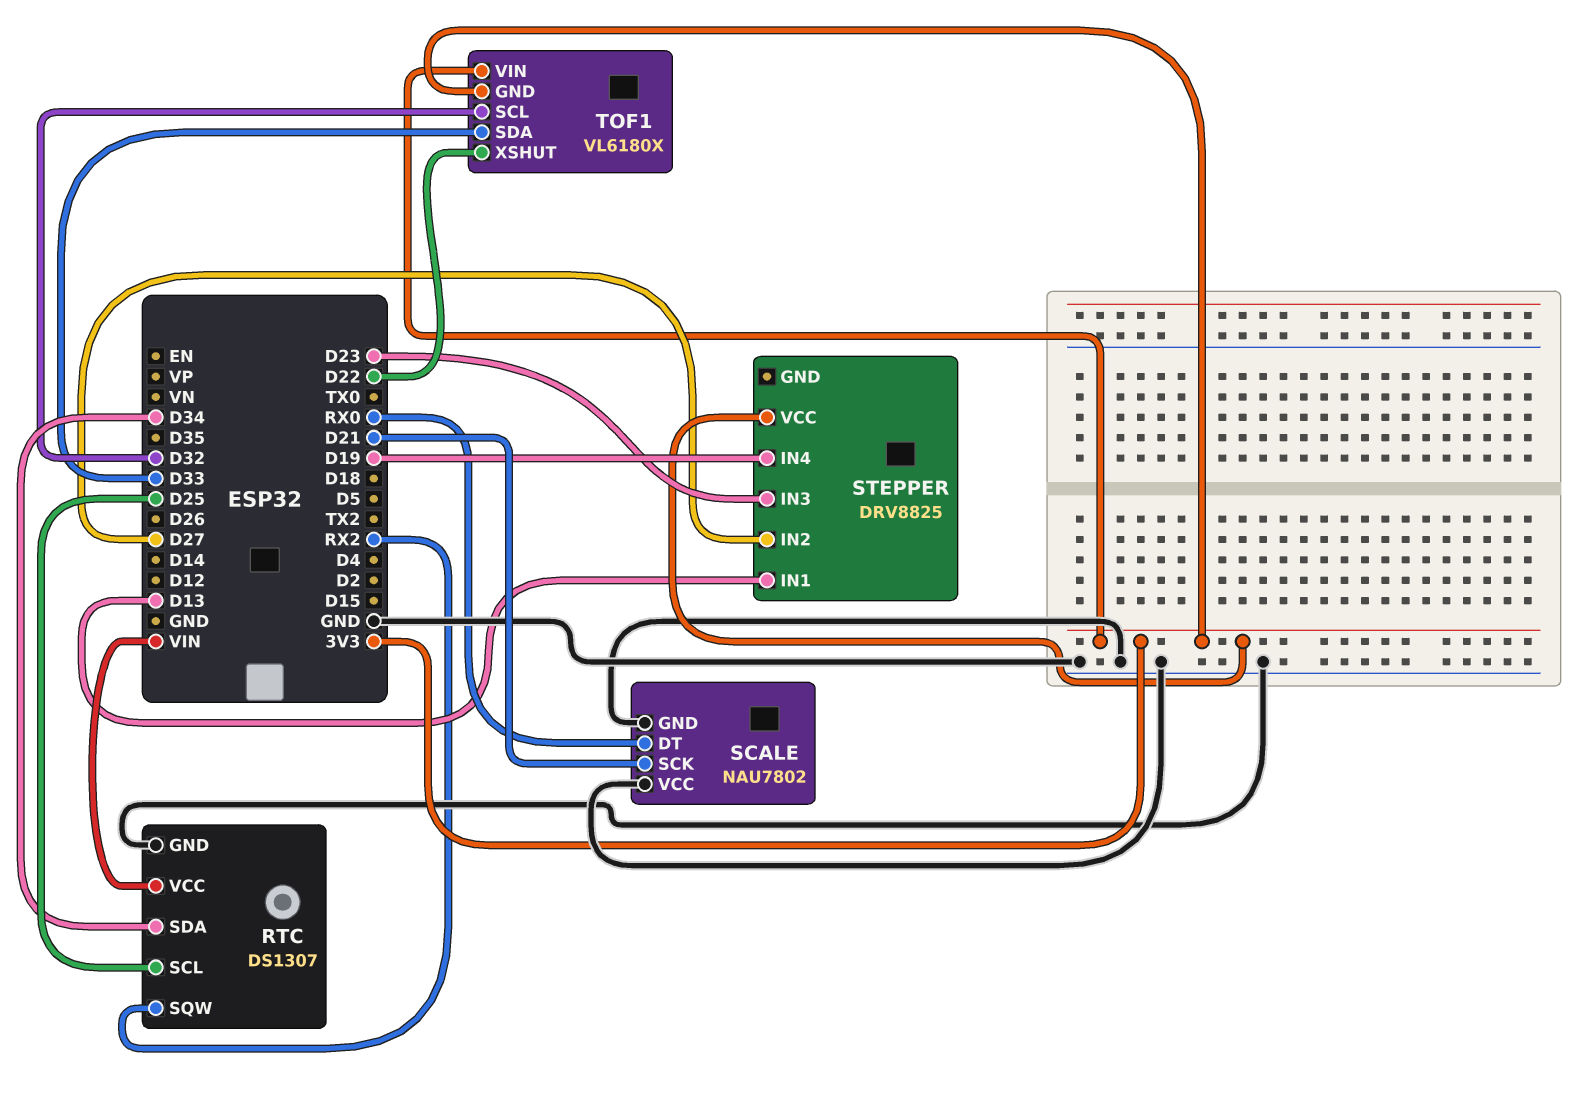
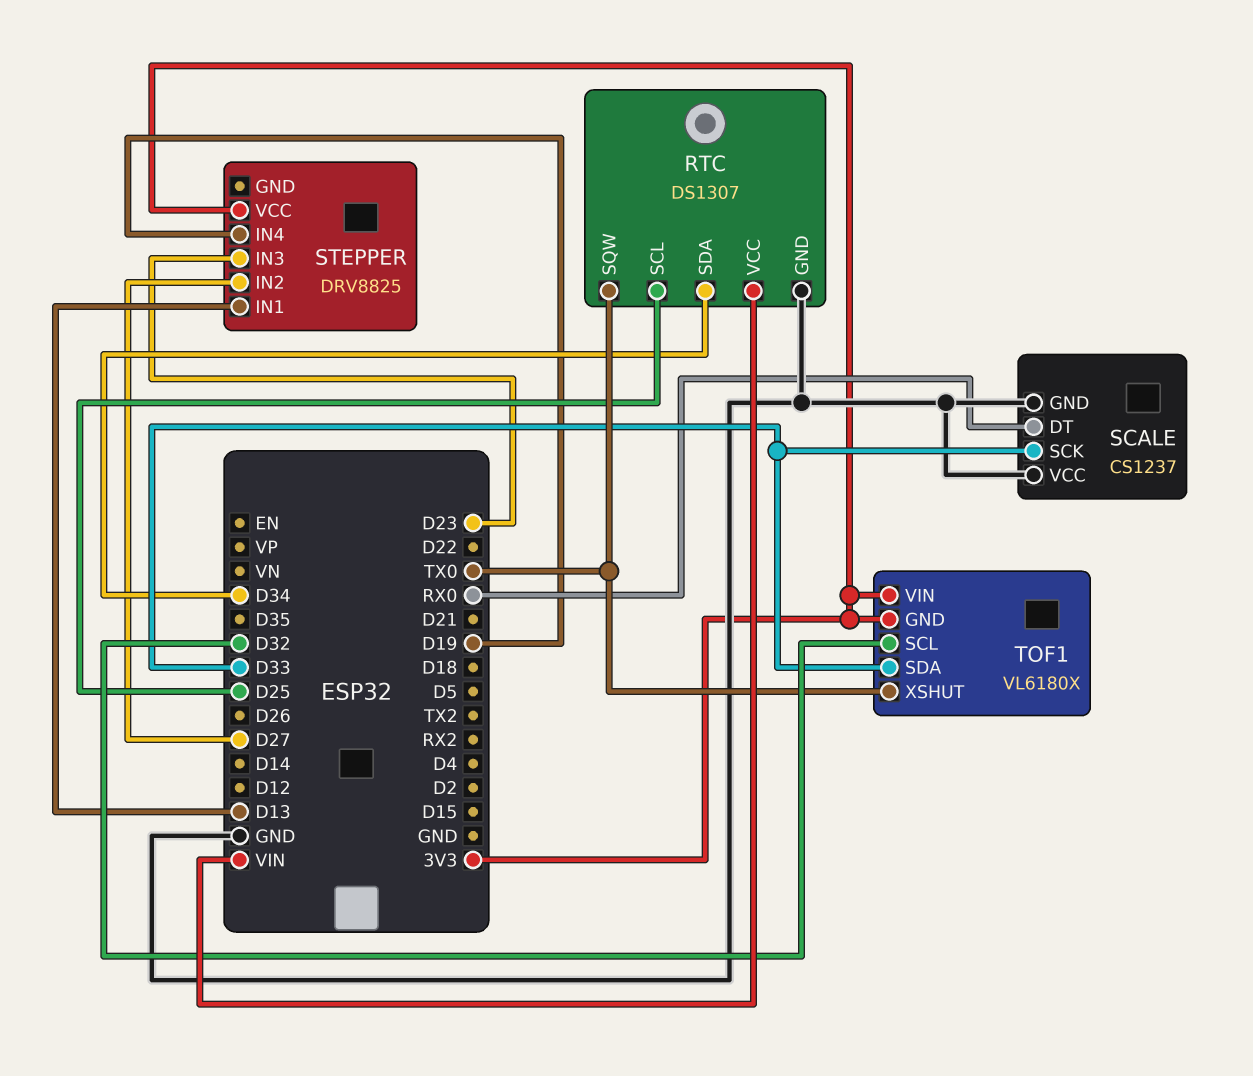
RTC pin SQW: RX2 -> TX0
SCALE: NAU7802 -> CS1237
SCALE pin SCK: D21 -> D33
TOF1 pin XSHUT: D22 -> TX0

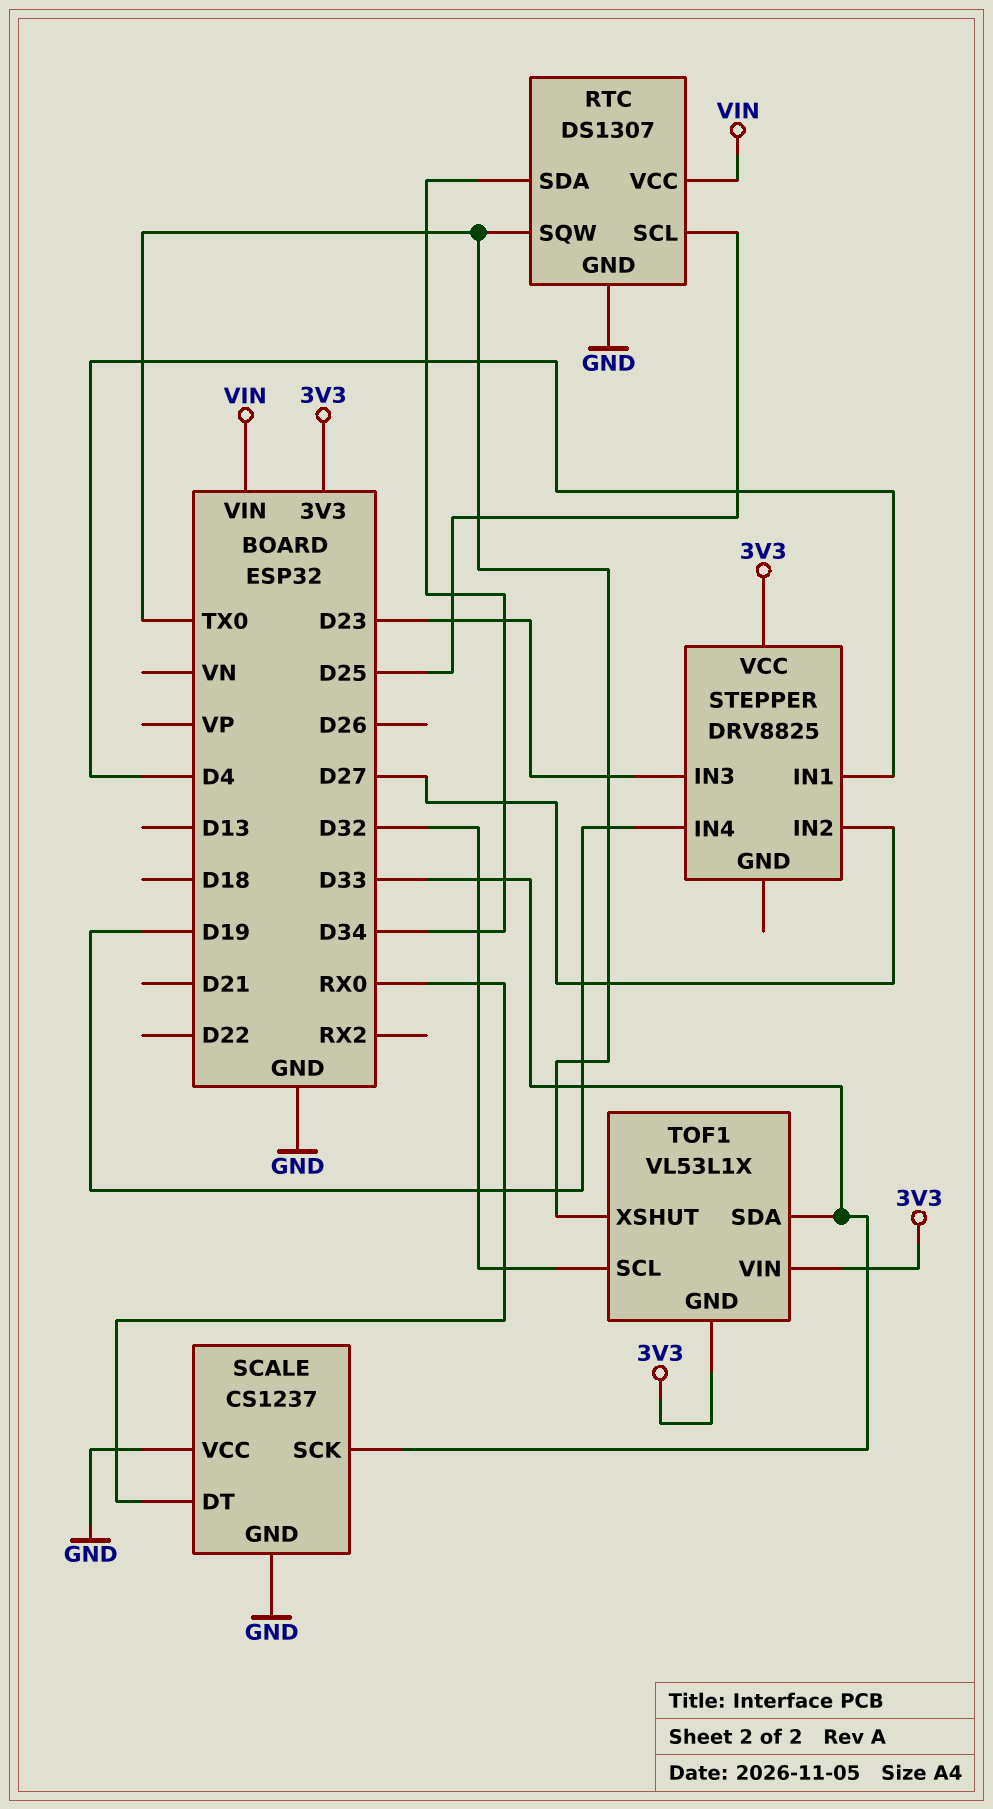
STEPPER pin IN1: D13 -> D4
TOF1: VL6180X -> VL53L1X

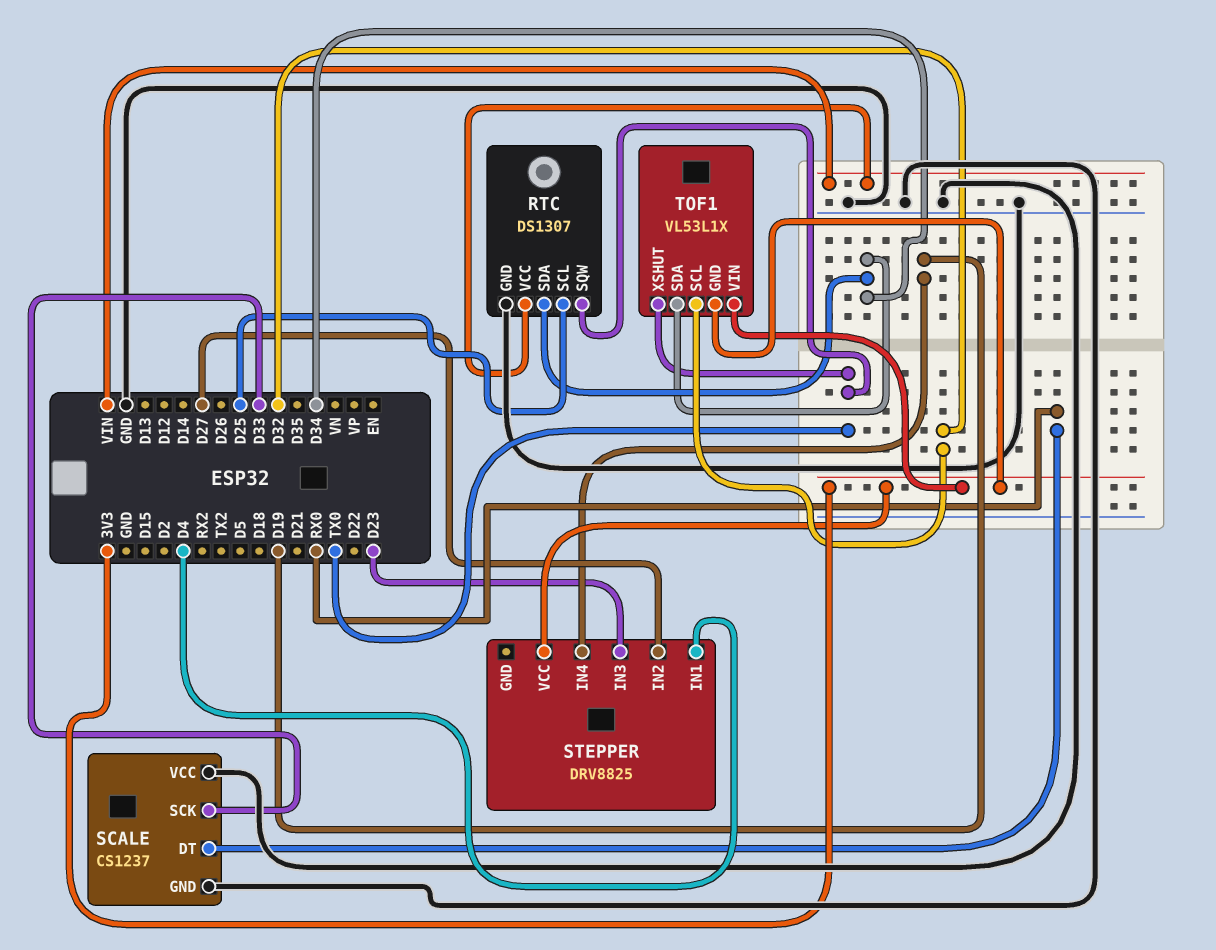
TOF1 pin SDA: D33 -> D34

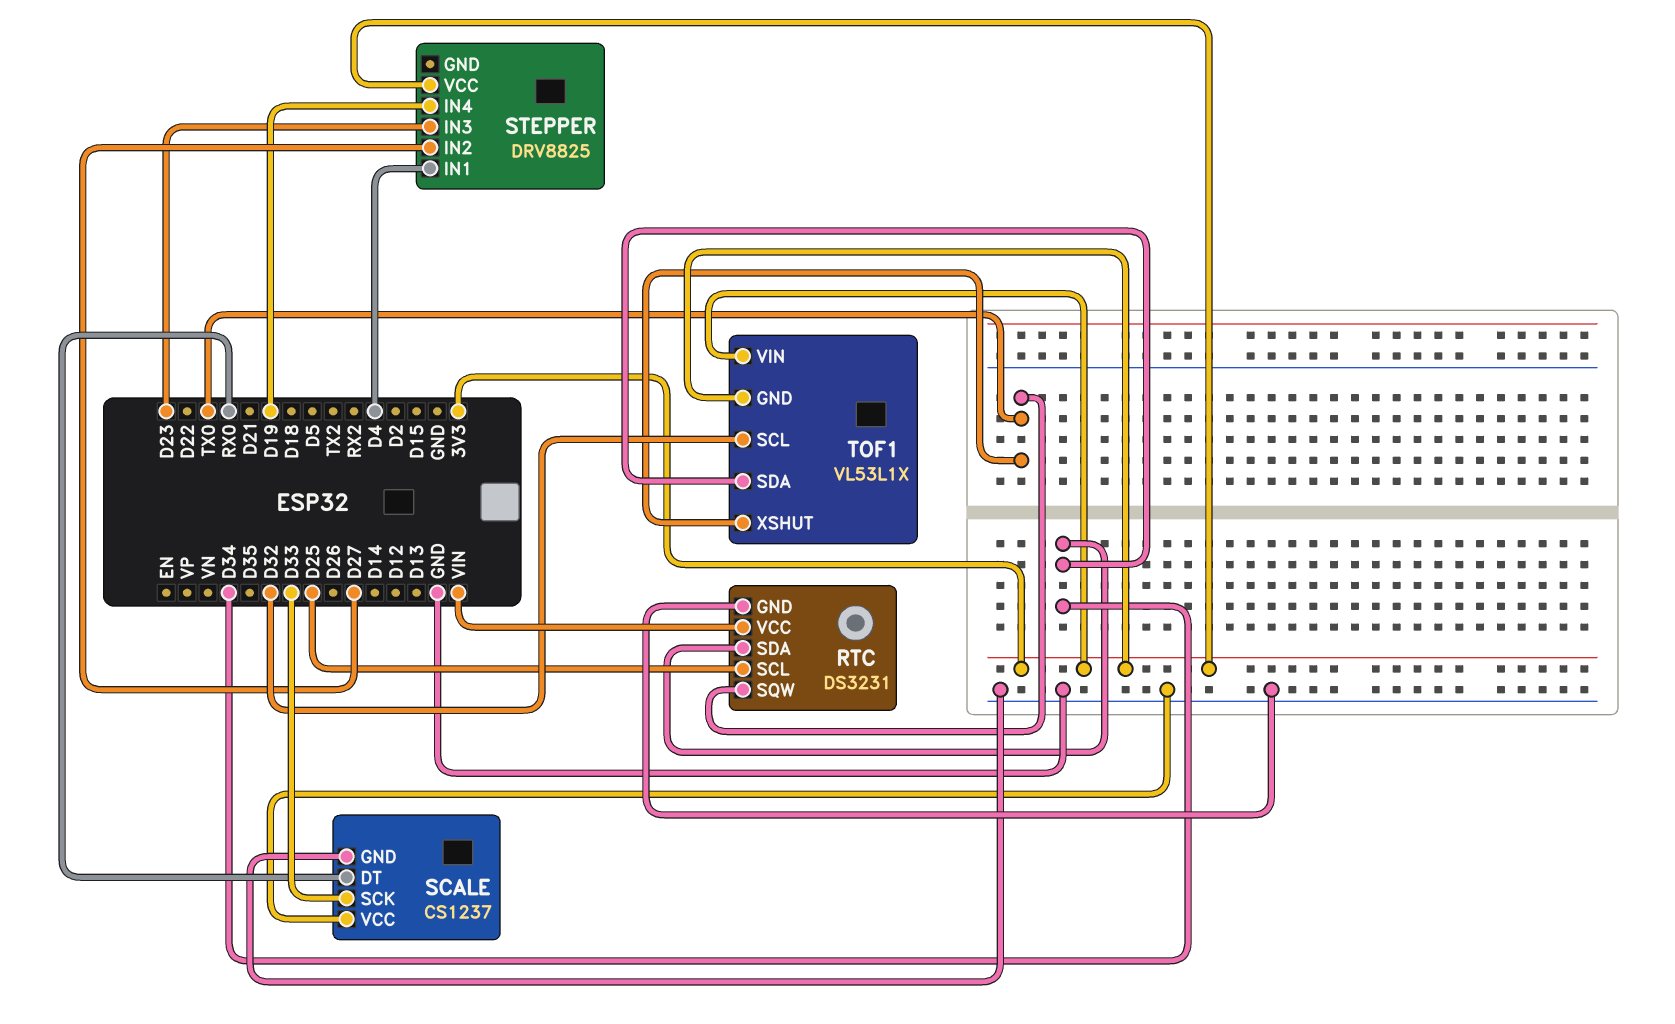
RTC: DS1307 -> DS3231

